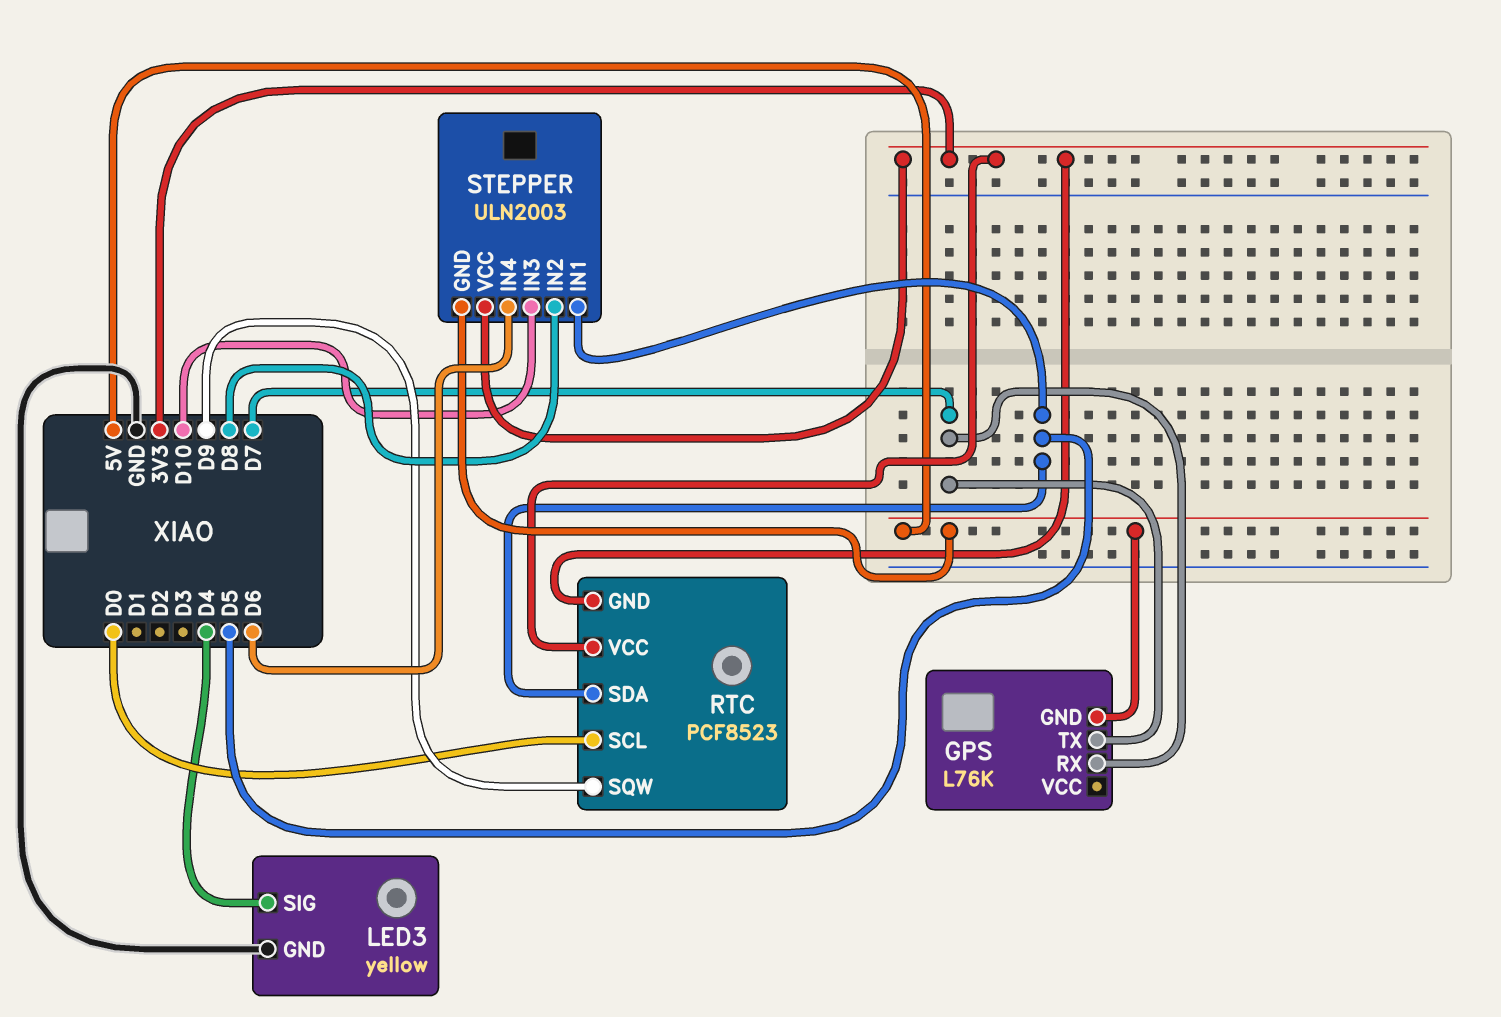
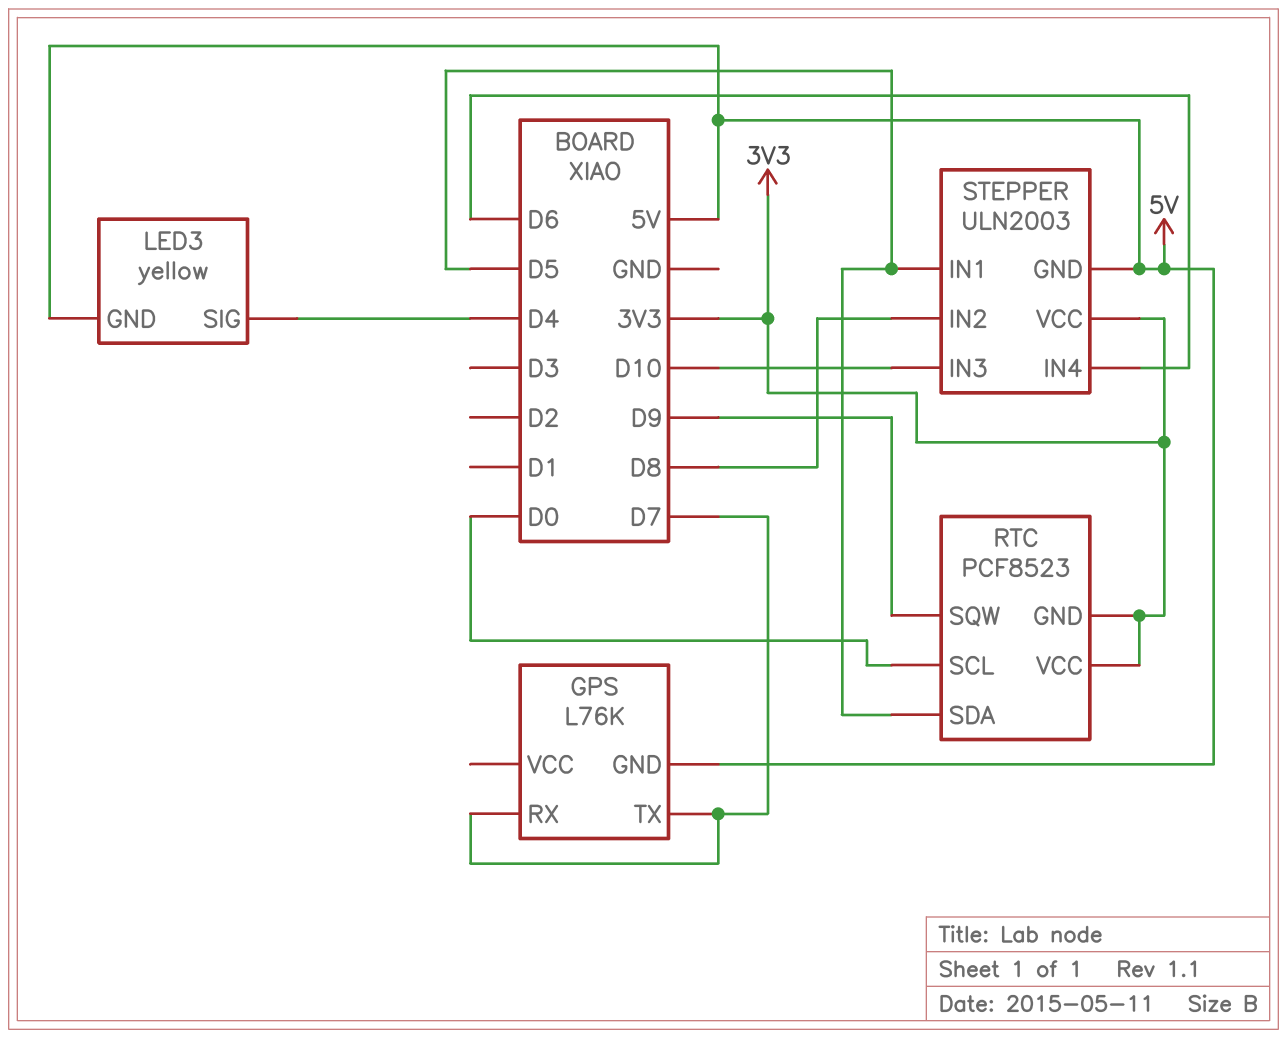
LED3 pin GND: GND -> 5V

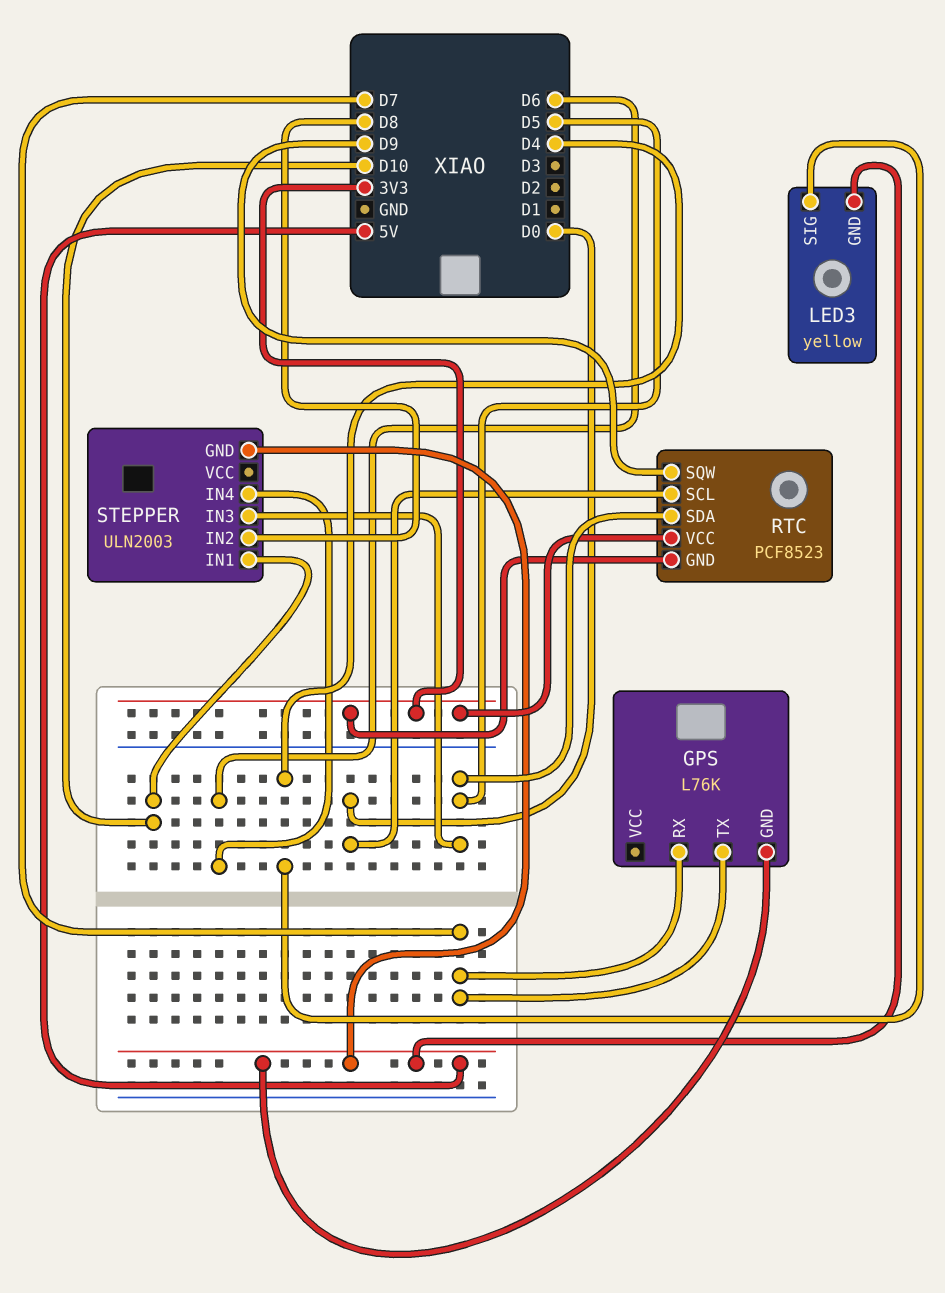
STEPPER pin IN1: D5 -> D10
STEPPER pin IN3: D10 -> D5
STEPPER pin VCC: 3V3 -> none

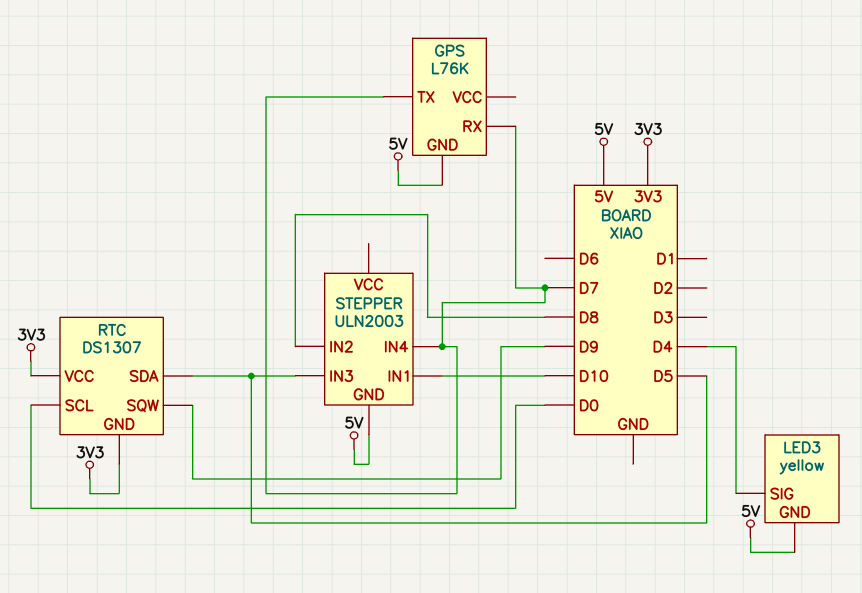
RTC: PCF8523 -> DS1307
STEPPER pin IN4: D6 -> D7

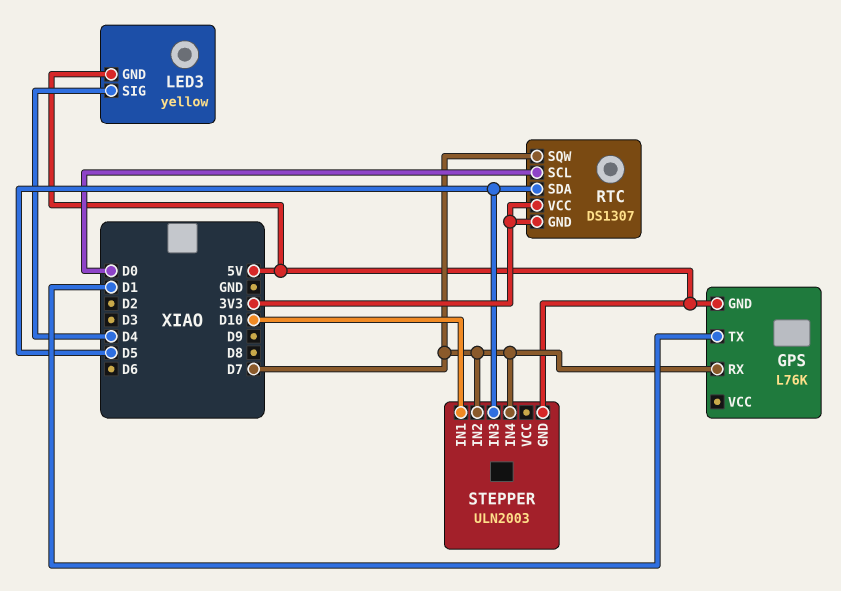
GPS pin TX: D7 -> D1
RTC pin SQW: D9 -> D7
STEPPER pin IN2: D8 -> D7

